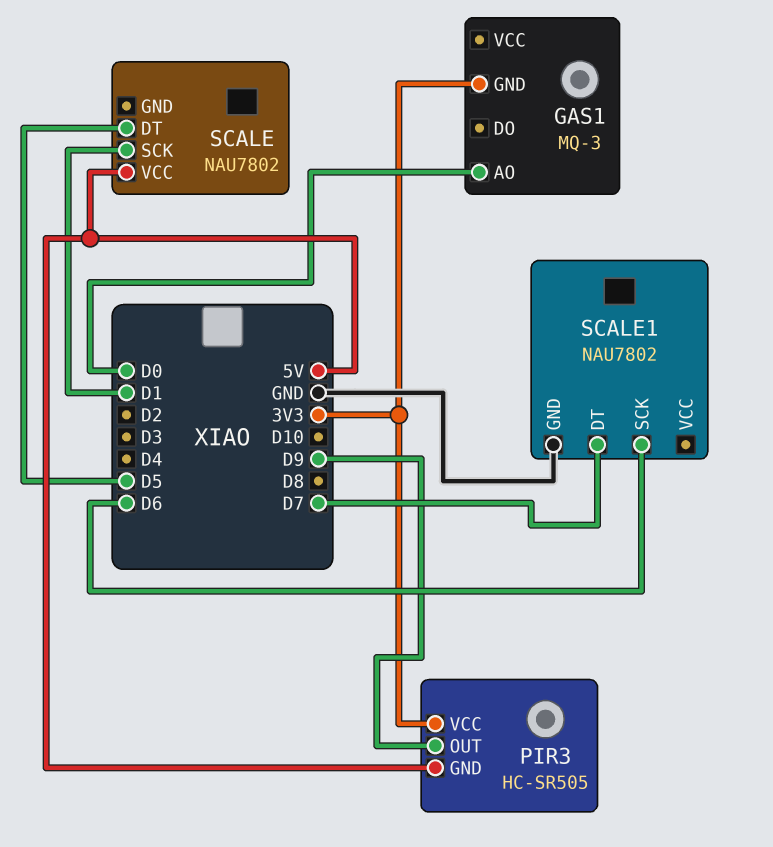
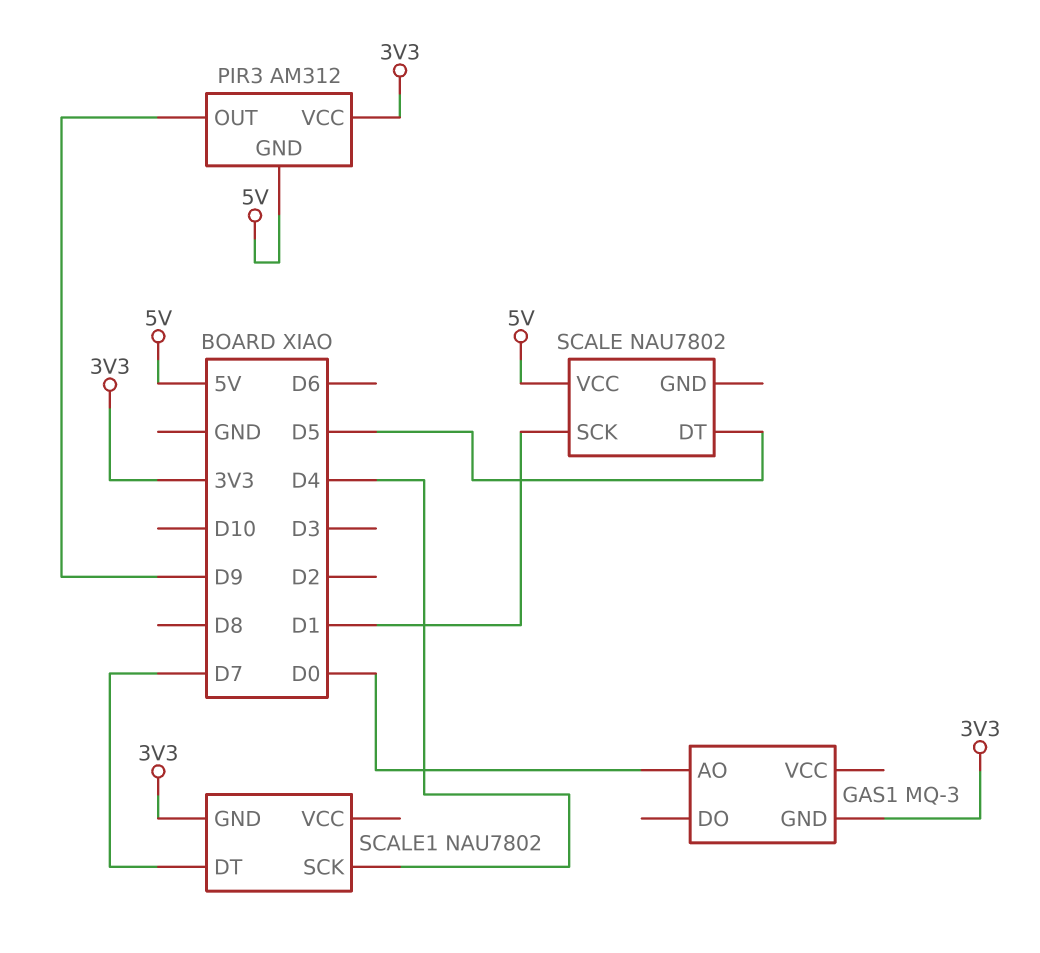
PIR3: HC-SR505 -> AM312
SCALE1 pin GND: GND -> 3V3
SCALE1 pin SCK: D6 -> D4

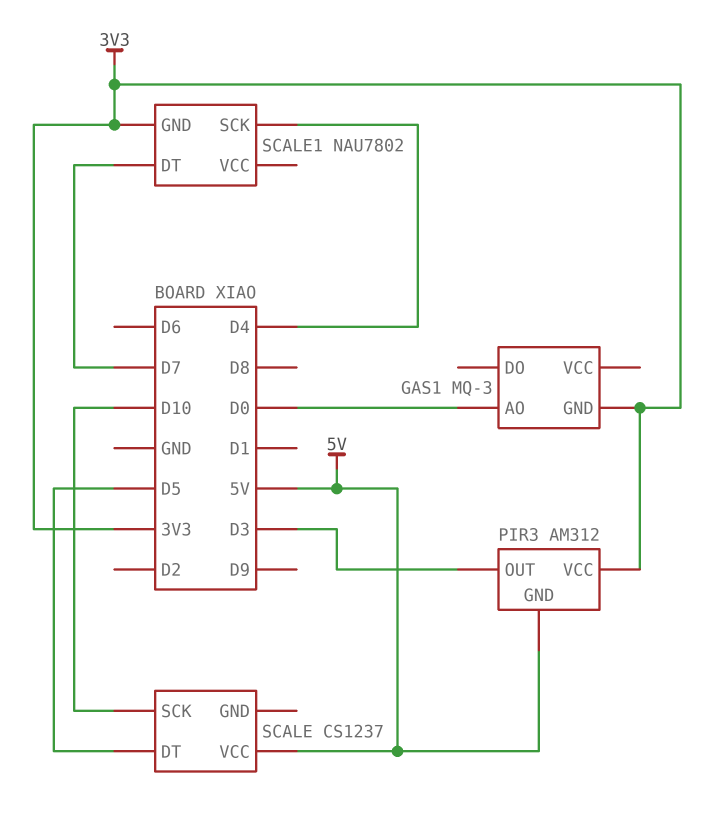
PIR3 pin OUT: D9 -> D3
SCALE: NAU7802 -> CS1237
SCALE pin SCK: D1 -> D10

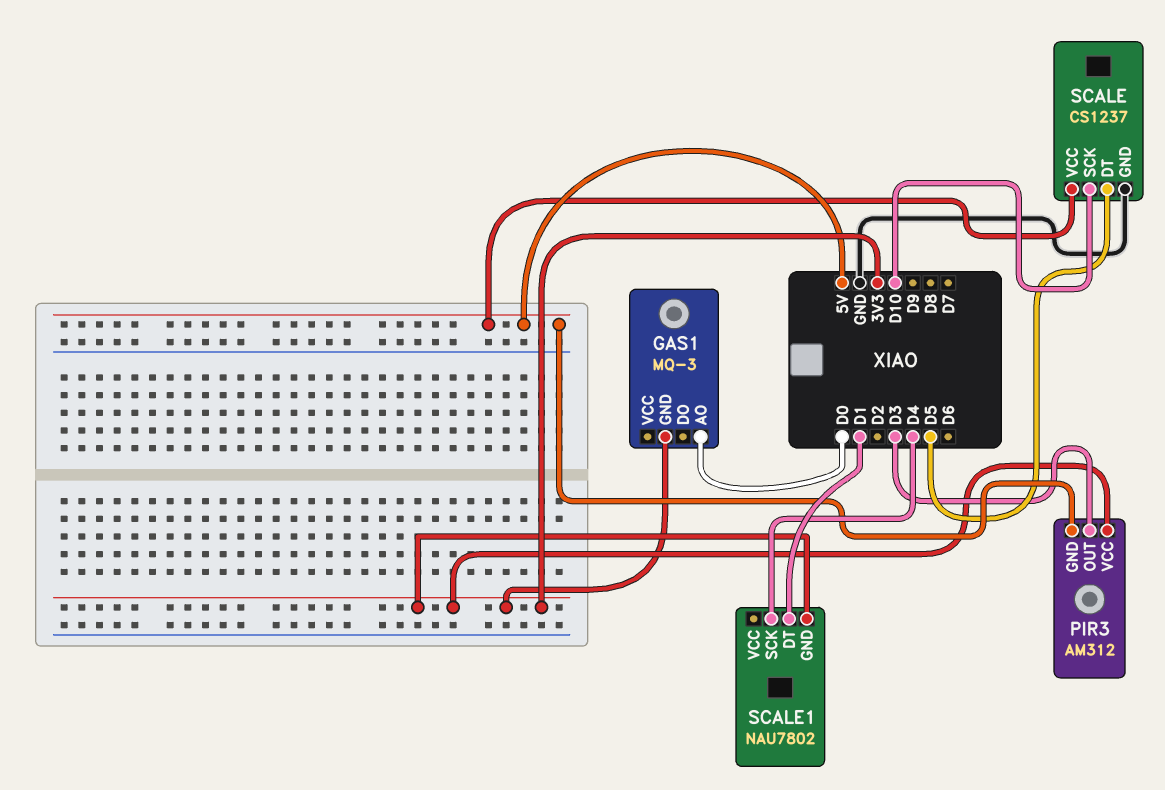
SCALE pin GND: none -> GND
SCALE1 pin DT: D7 -> D1

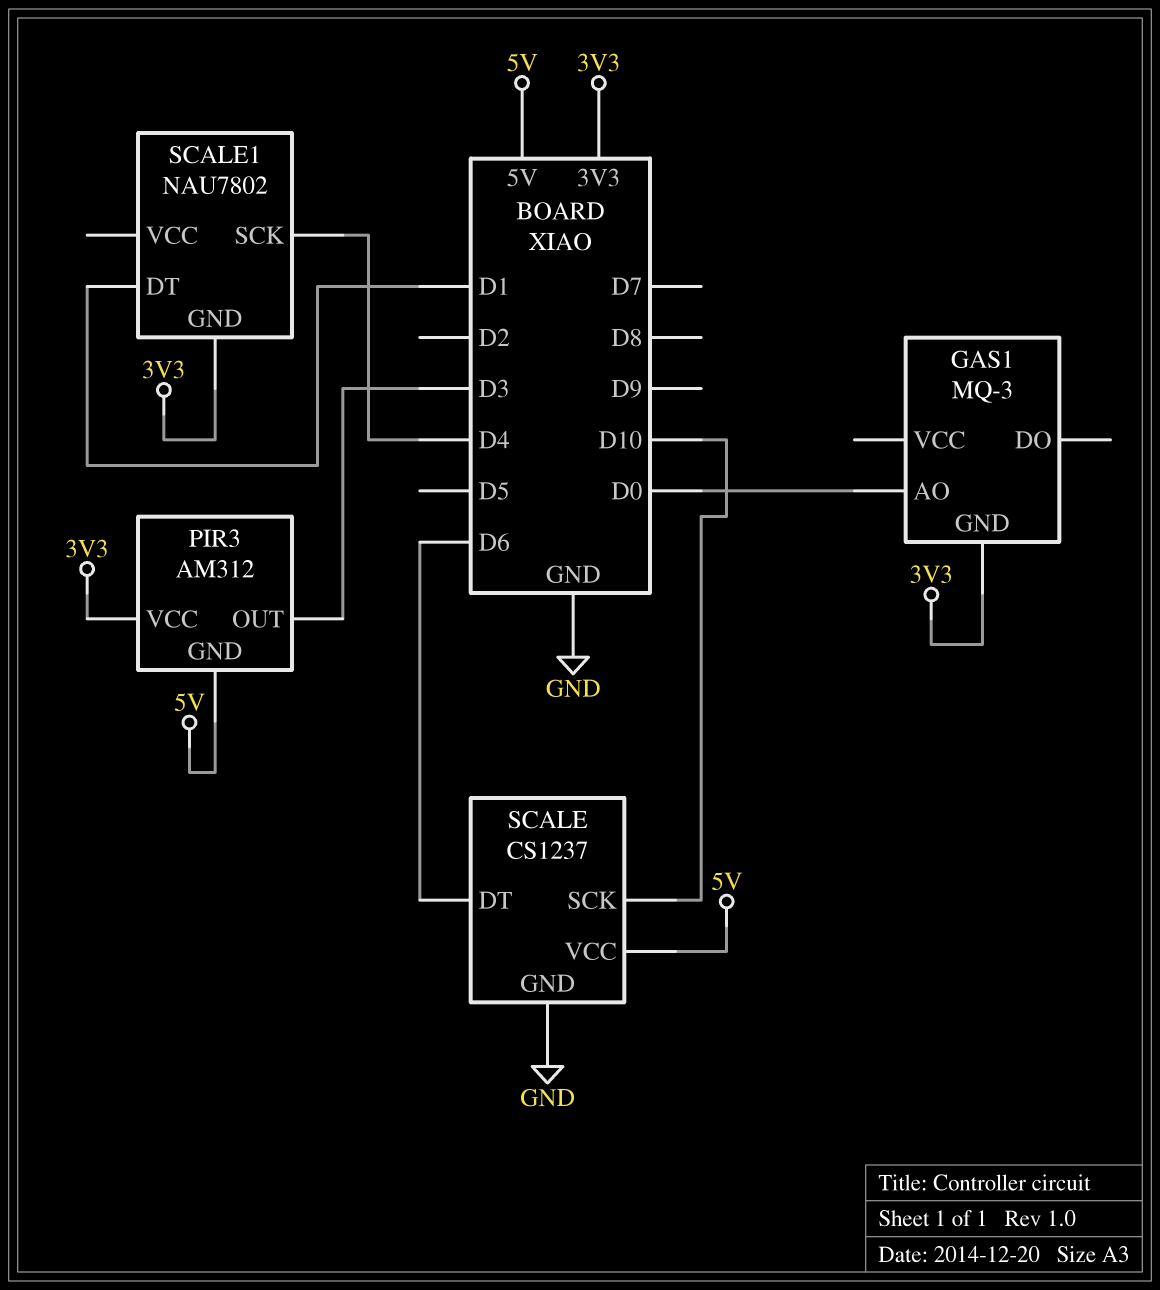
SCALE pin DT: D5 -> D6

